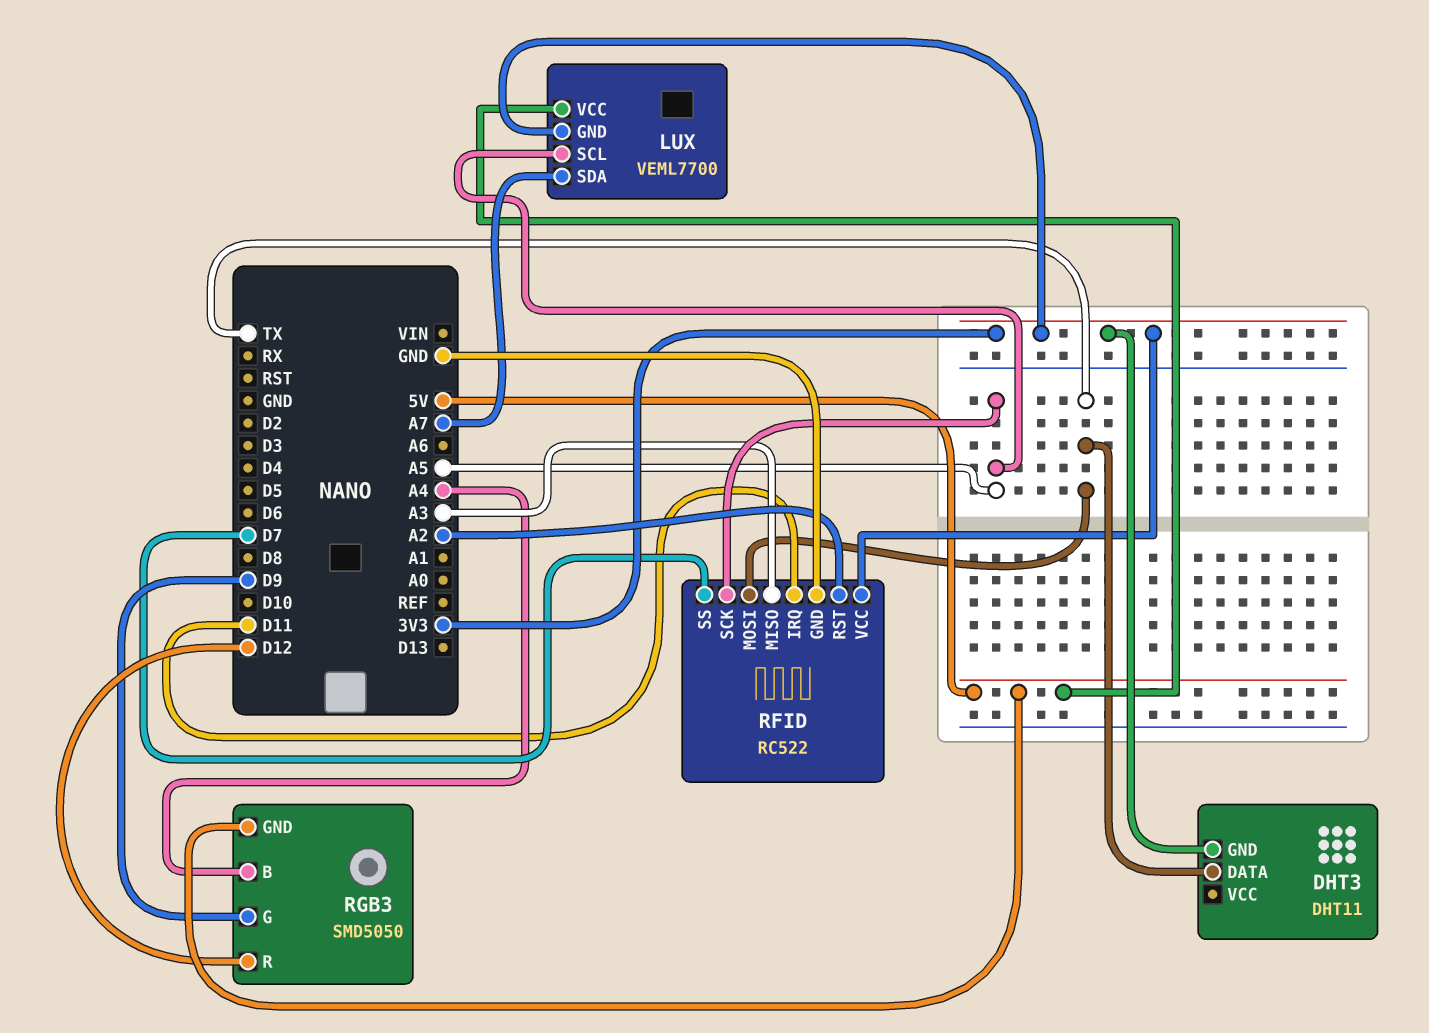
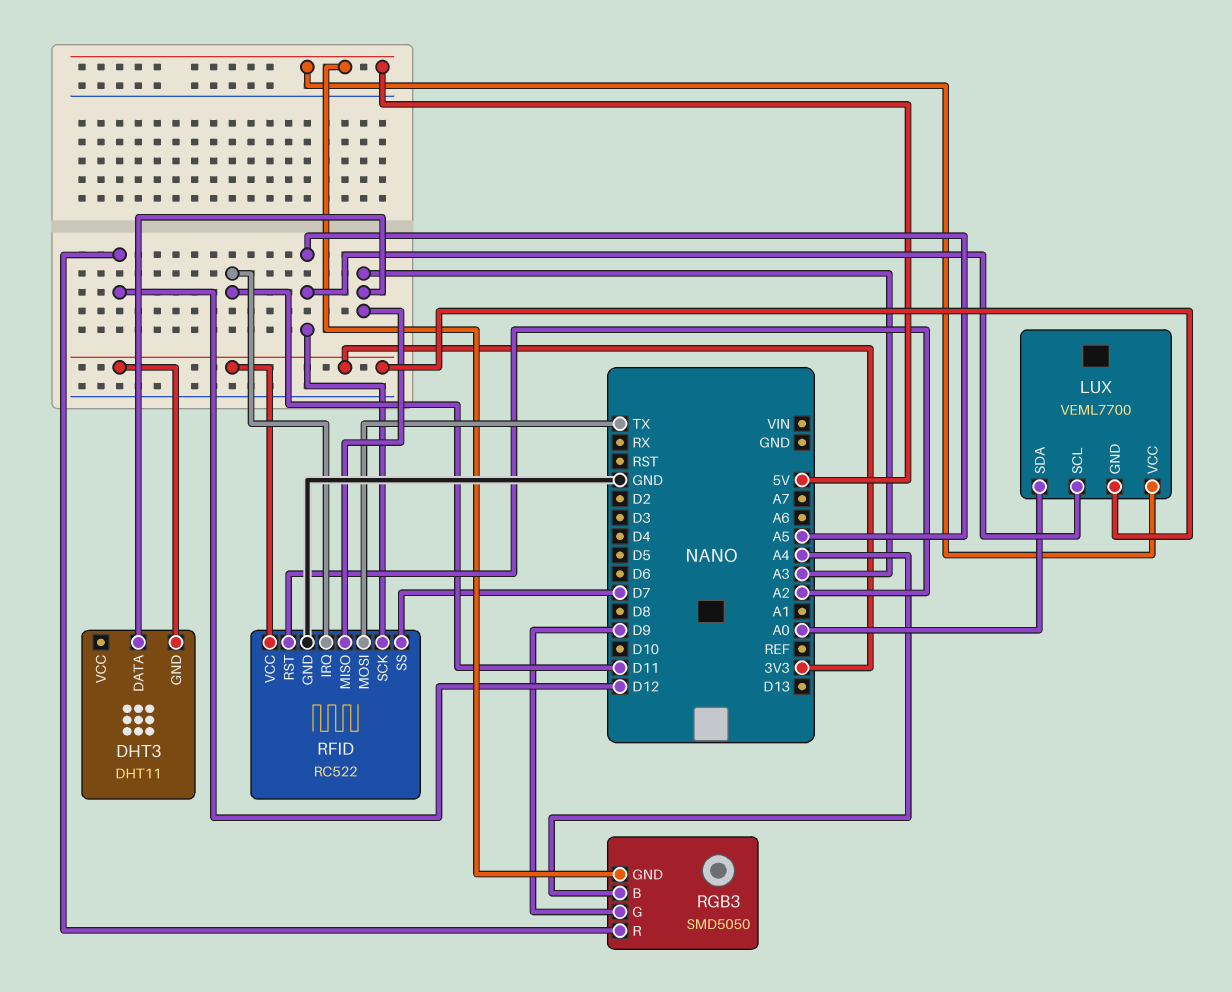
DHT3 pin DATA: TX -> A3
LUX pin SDA: A7 -> A0

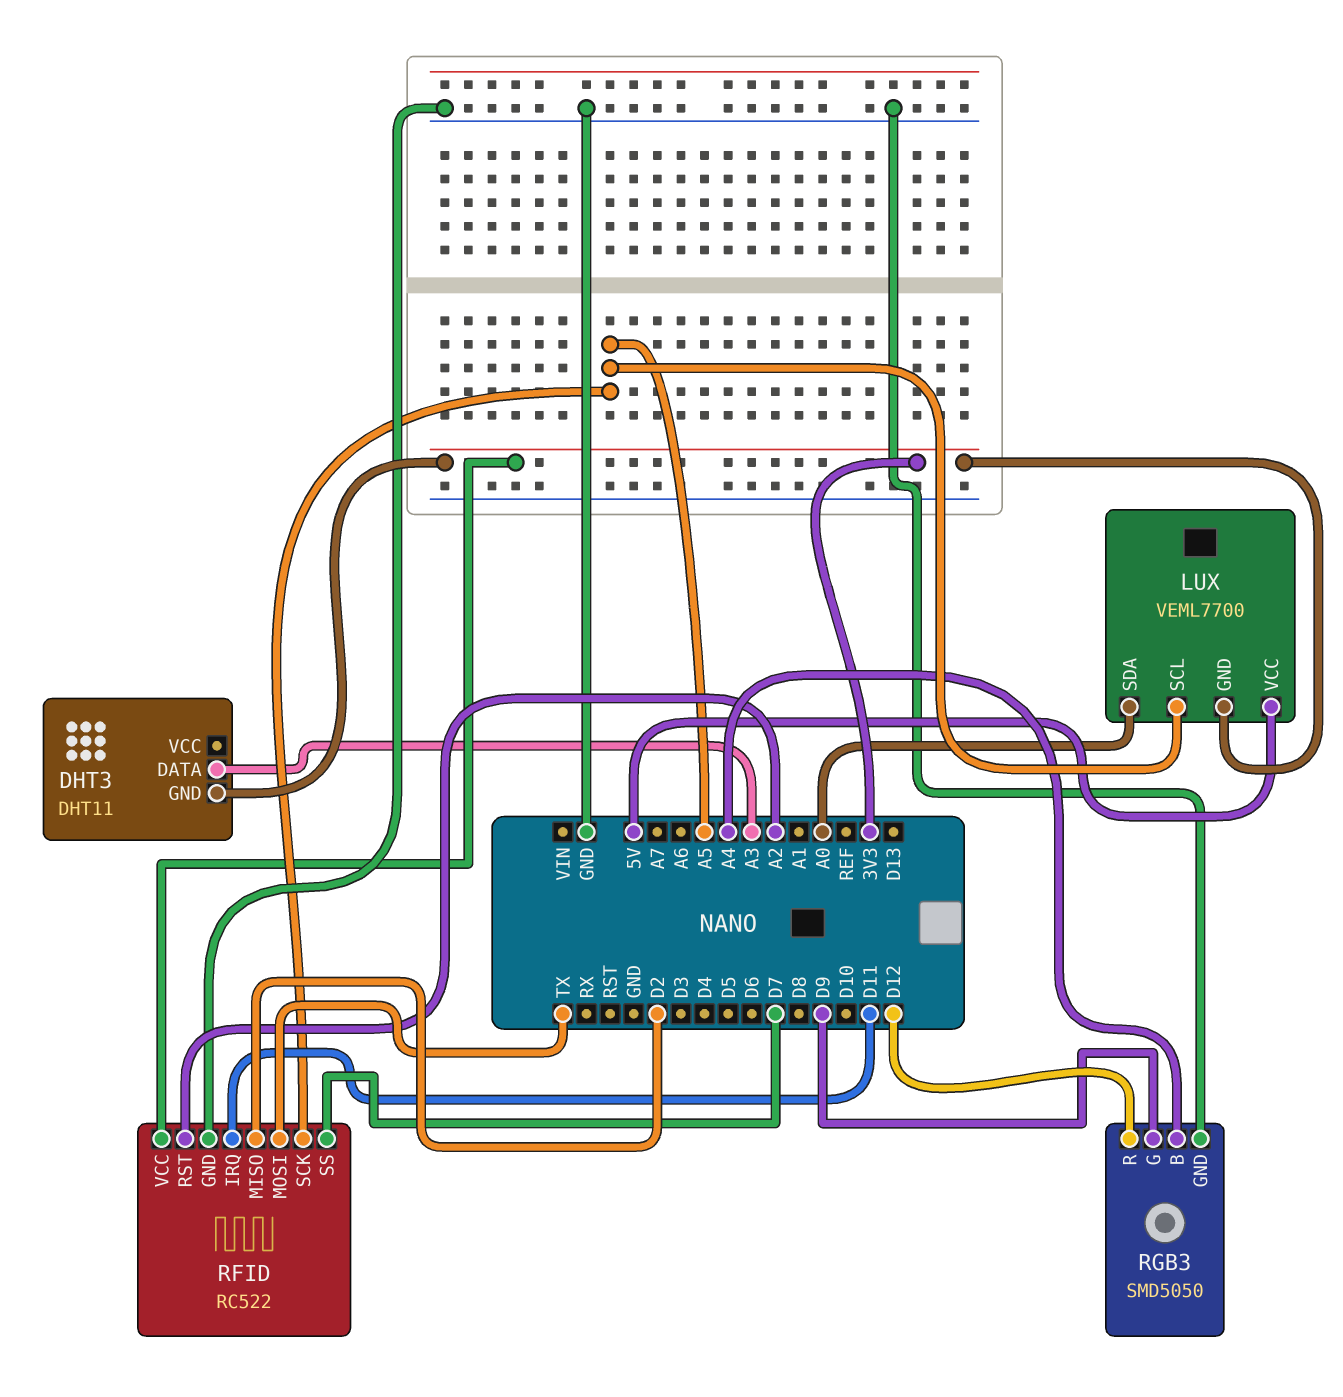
RFID pin MISO: A3 -> D2
RGB3 pin GND: 5V -> GND

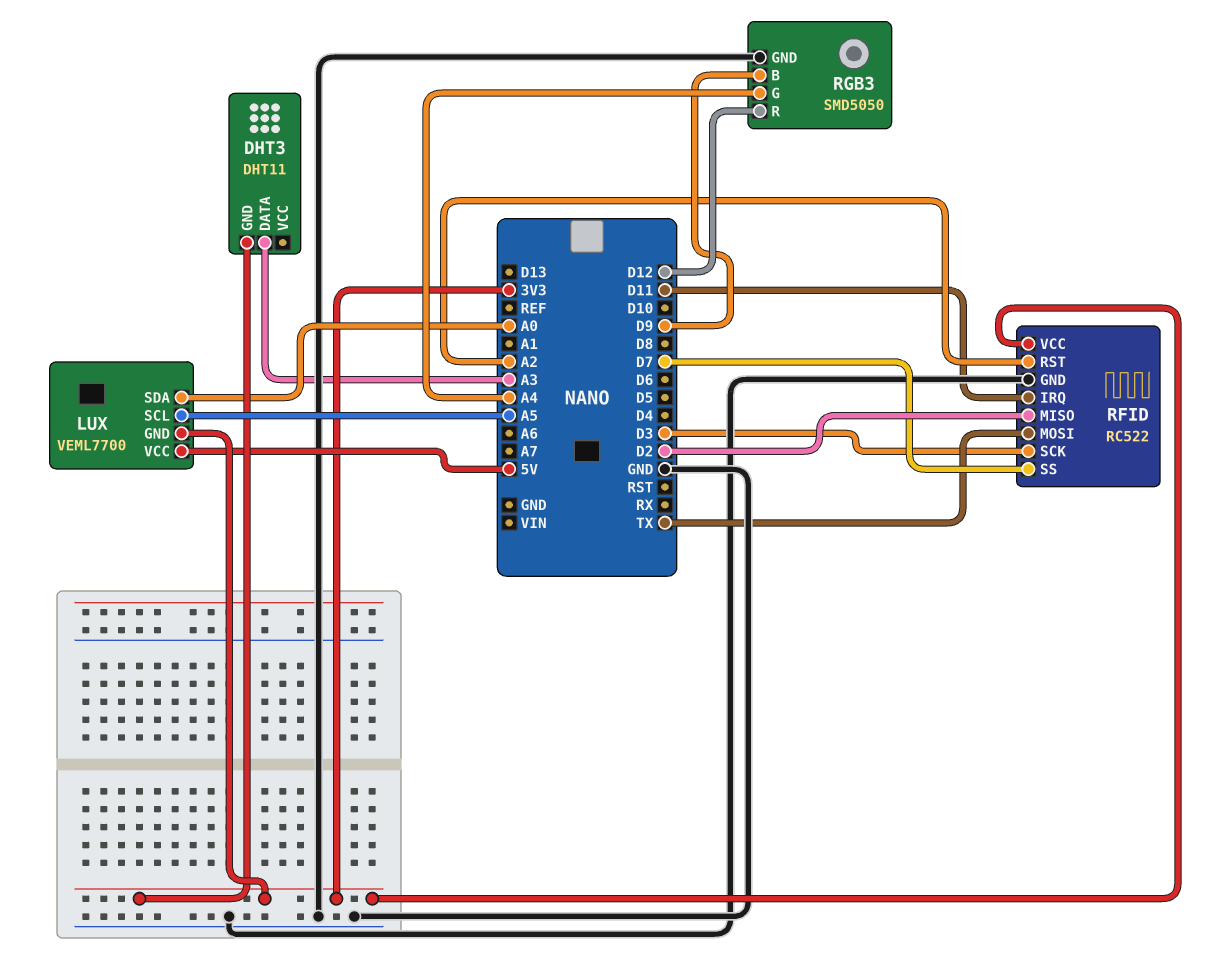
RFID pin SCK: A5 -> D3
RGB3 pin B: A4 -> D9
RGB3 pin G: D9 -> A4

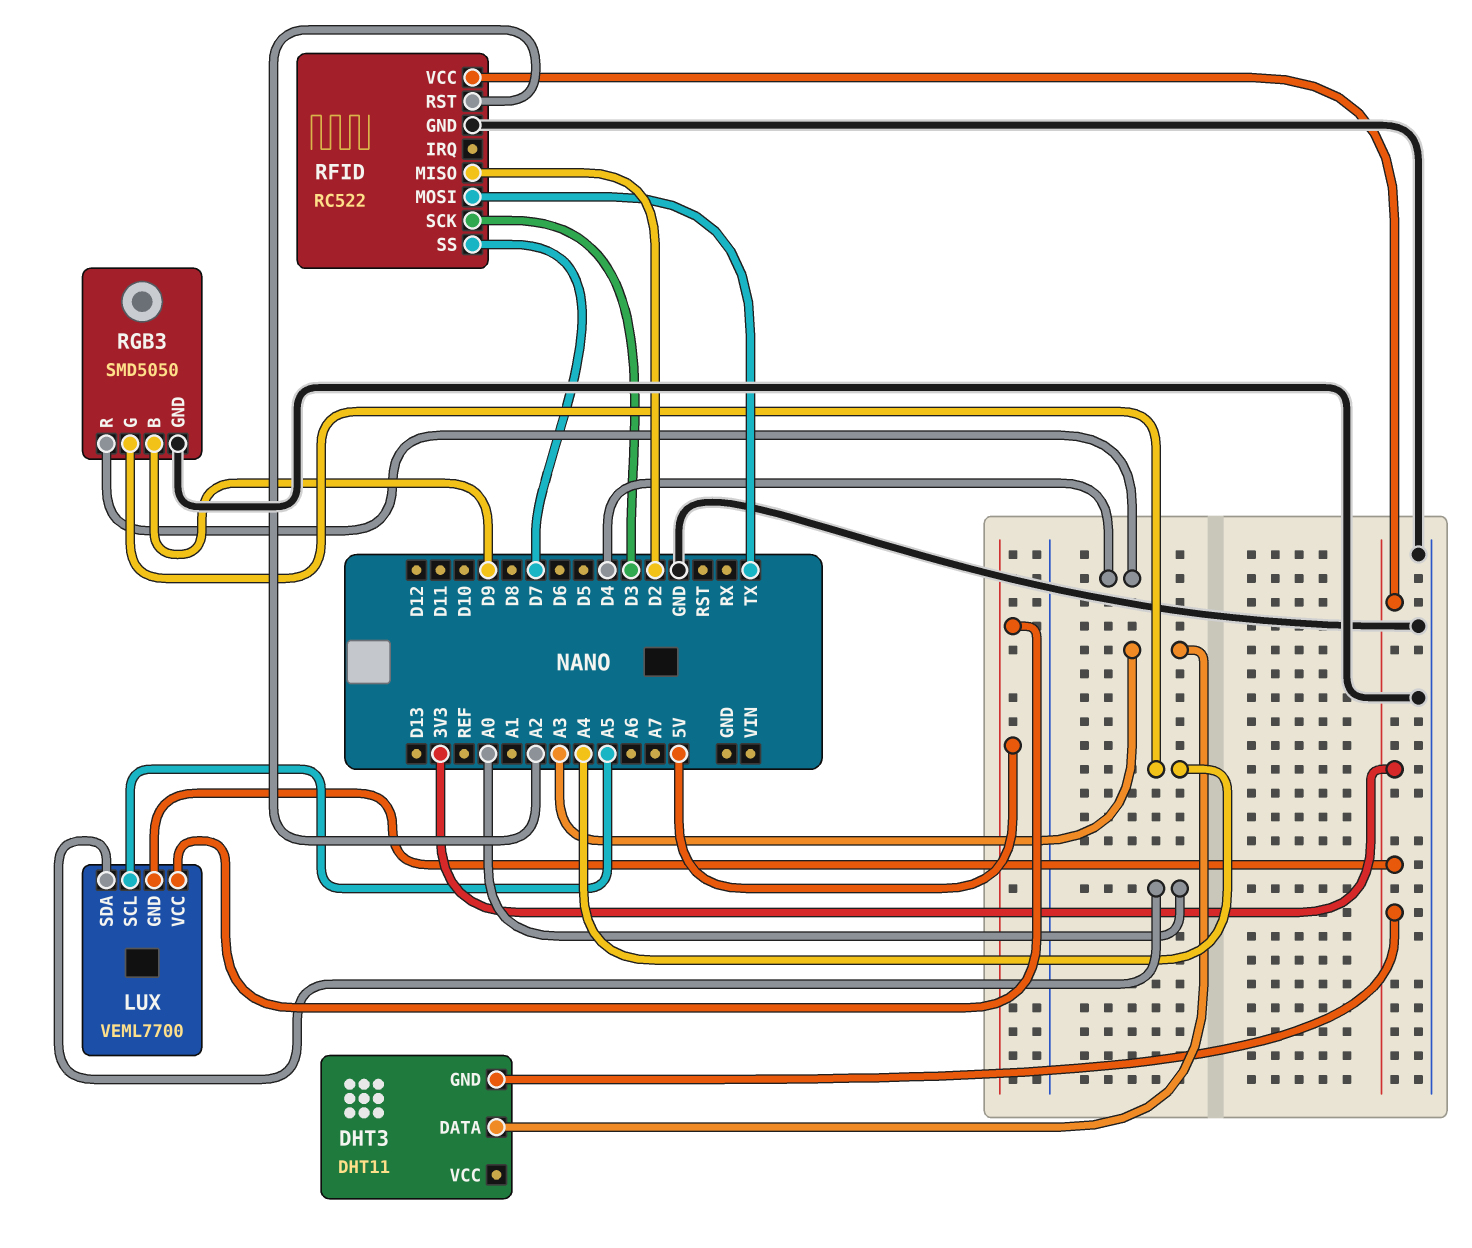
RFID pin IRQ: D11 -> none
RGB3 pin R: D12 -> D4

